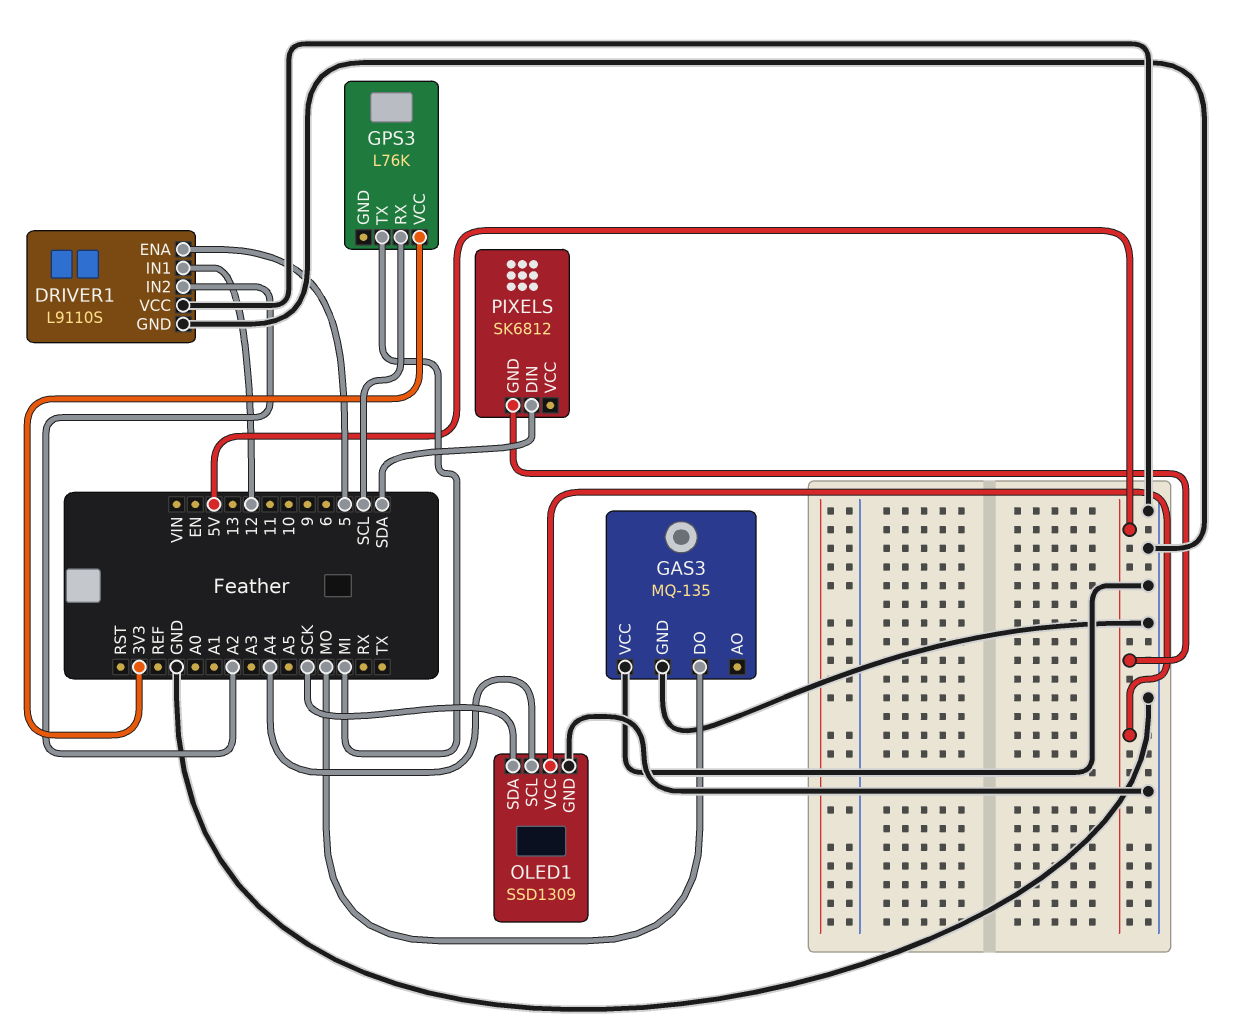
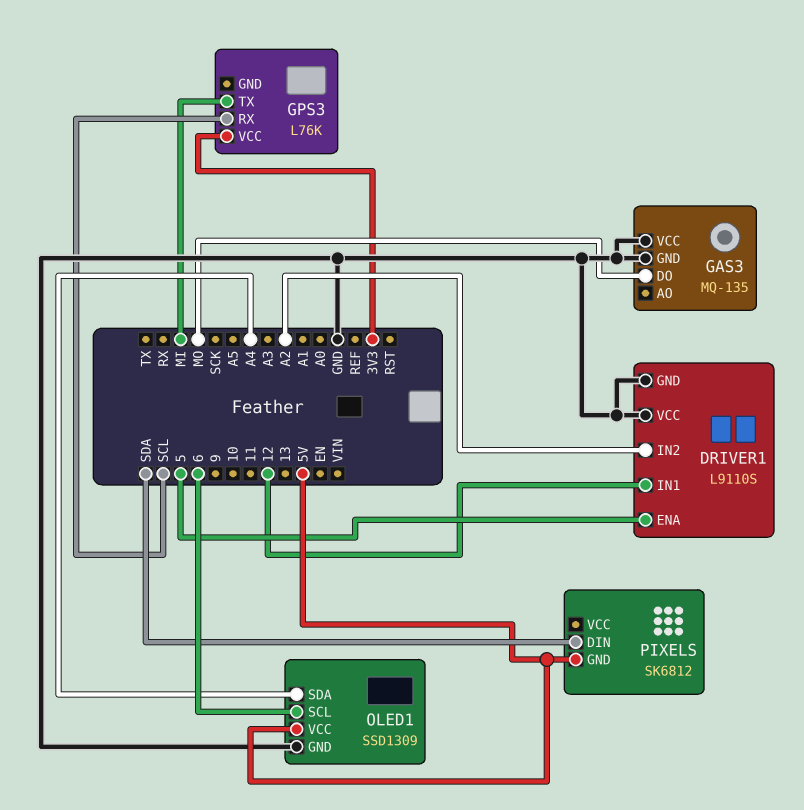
OLED1 pin SCL: A4 -> 6
OLED1 pin SDA: SCK -> A4

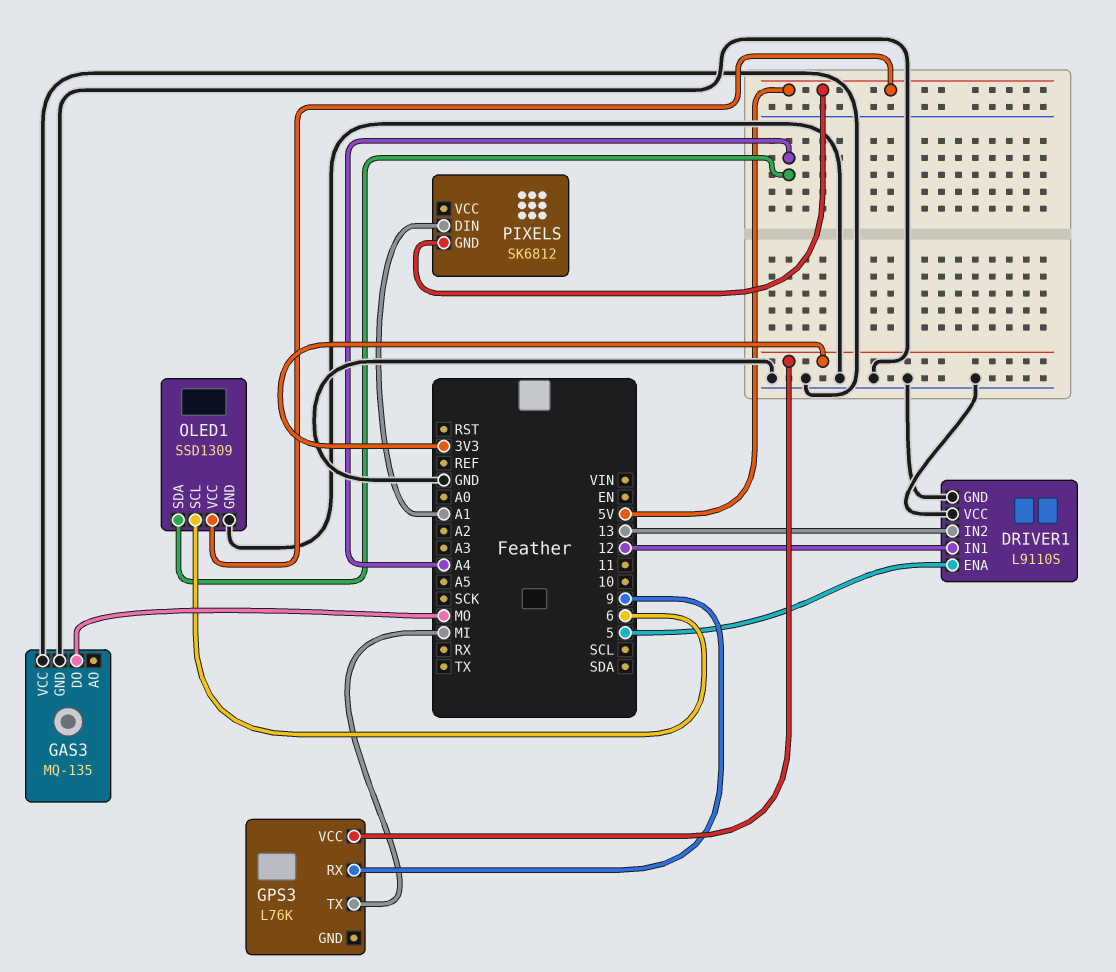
DRIVER1 pin IN2: A2 -> 13
GPS3 pin RX: SCL -> 9
PIXELS pin DIN: SDA -> A1

